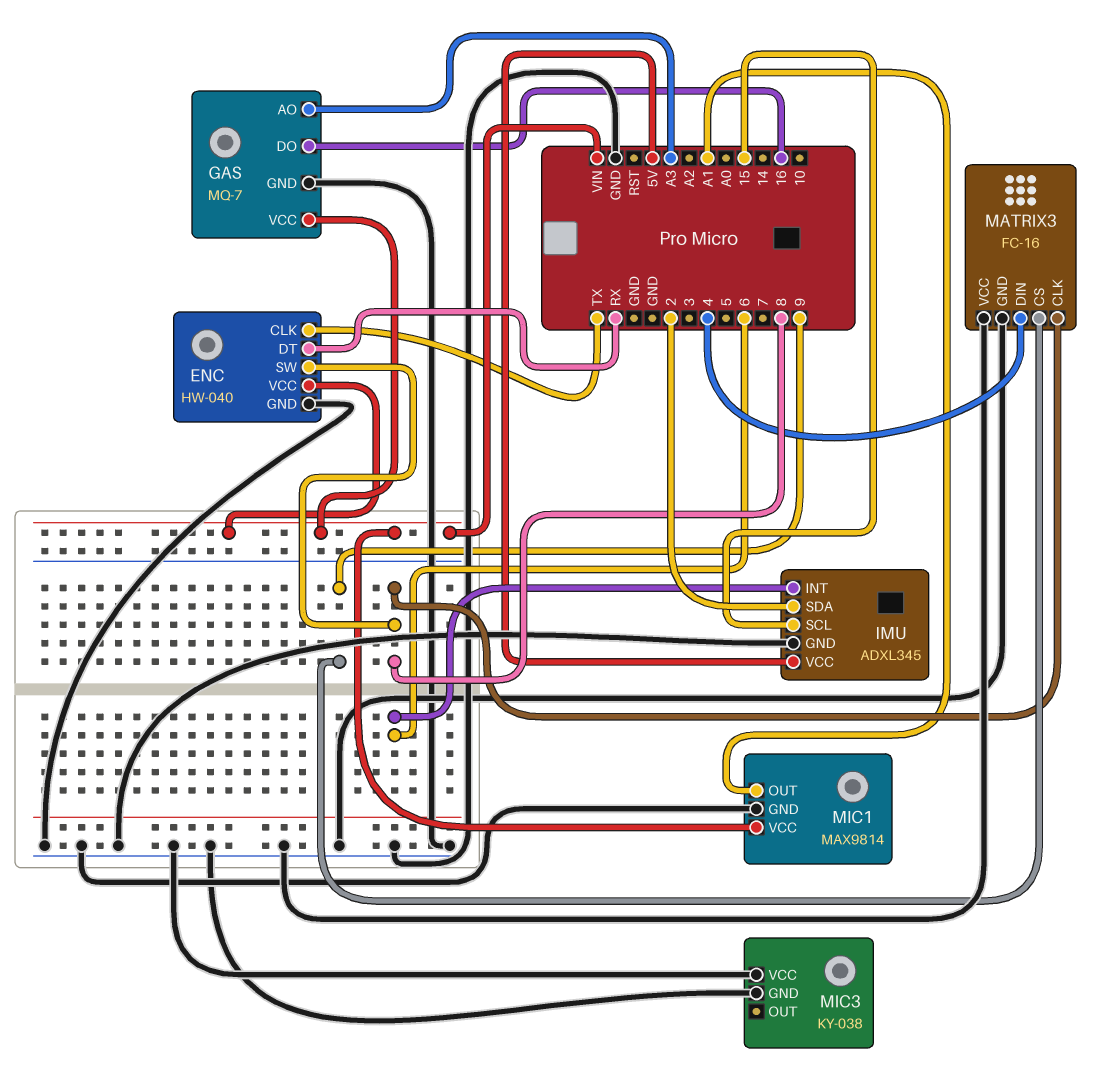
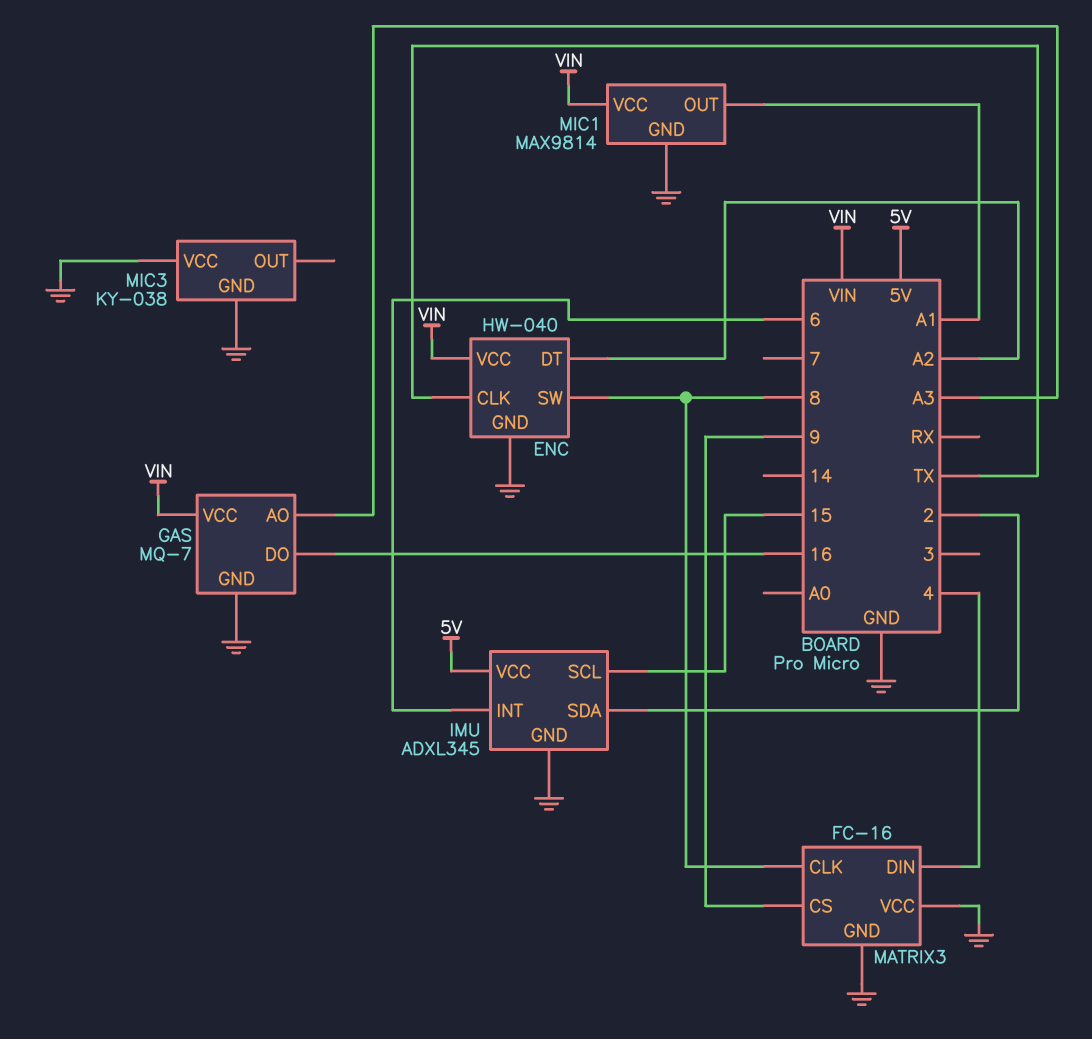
ENC pin DT: RX -> A2

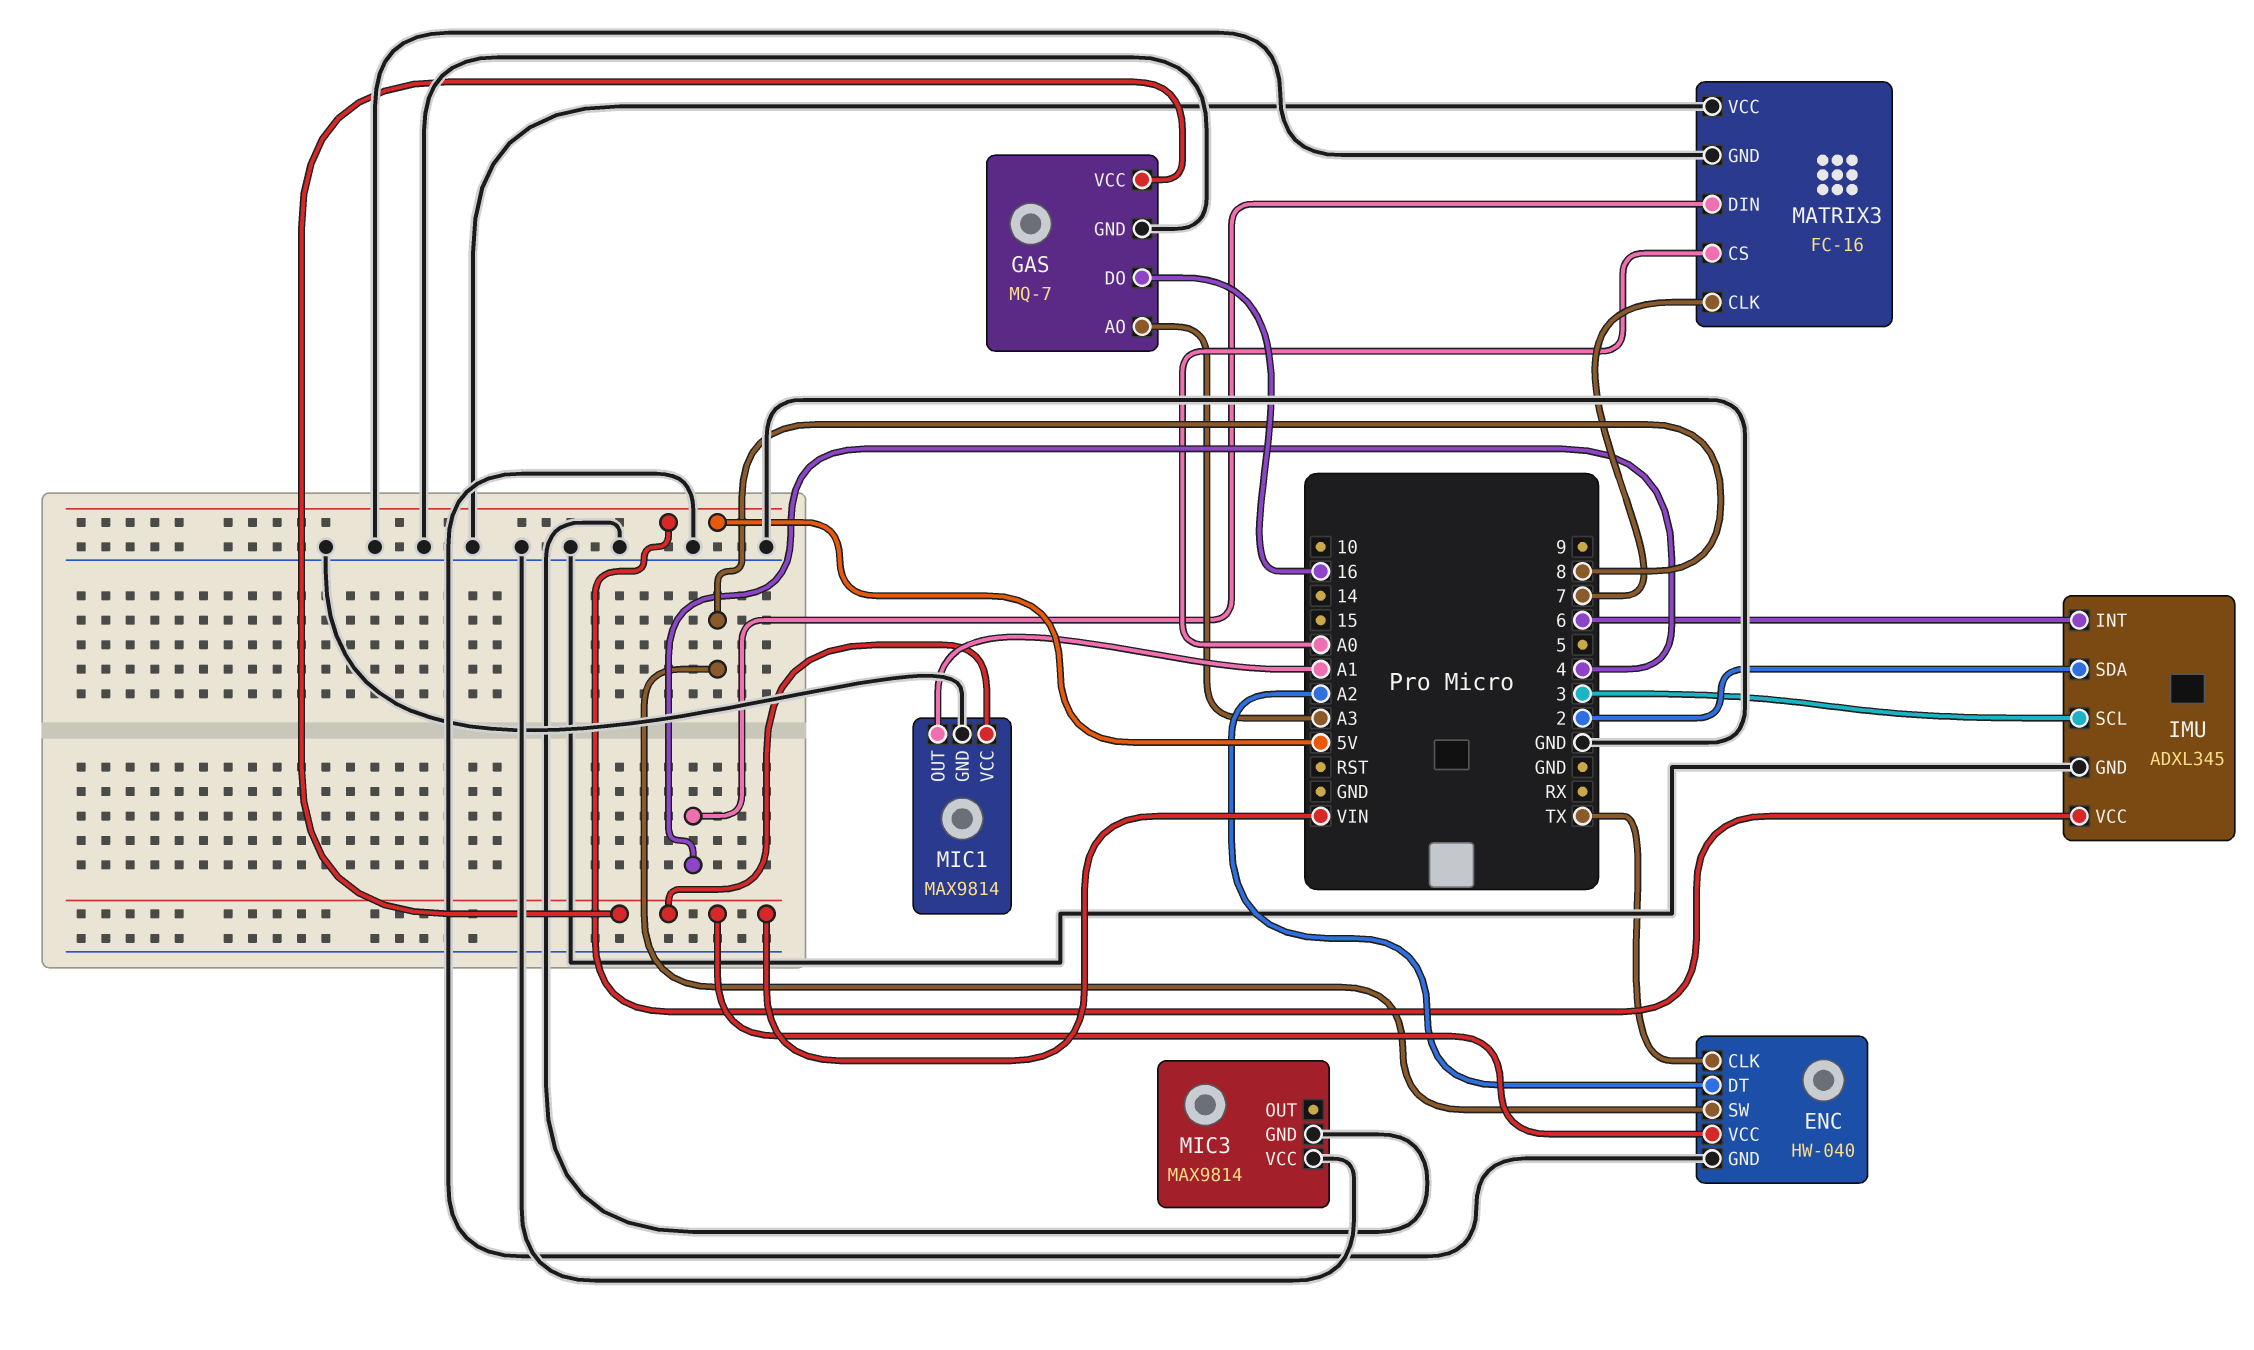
IMU pin SCL: 15 -> 3
MATRIX3 pin CLK: 8 -> 7
MATRIX3 pin CS: 9 -> A0
MIC3: KY-038 -> MAX9814

